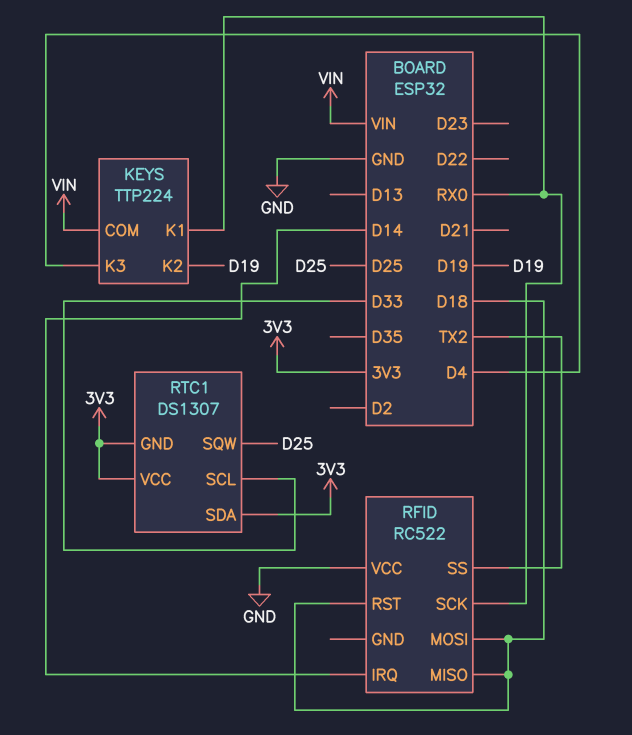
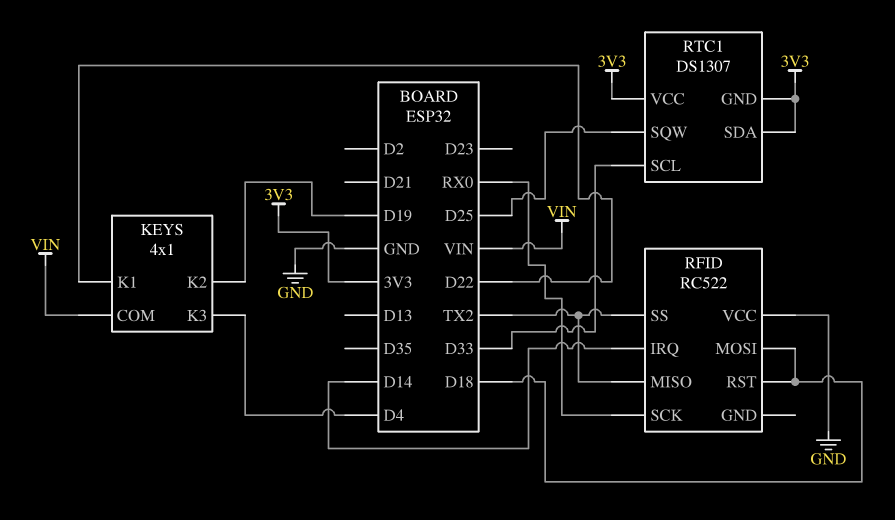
KEYS: TTP224 -> 4x1
KEYS pin K1: RX0 -> D22
RFID pin MISO: D18 -> TX2

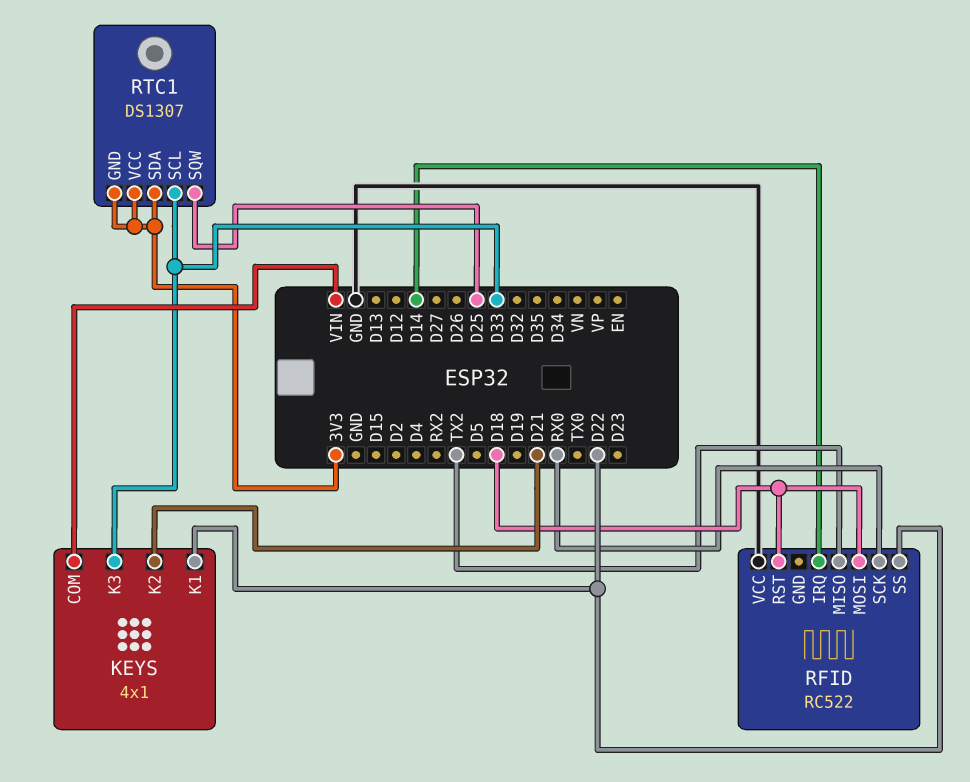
KEYS pin K2: D19 -> D21
KEYS pin K3: D4 -> D33
RFID pin SS: TX2 -> D22

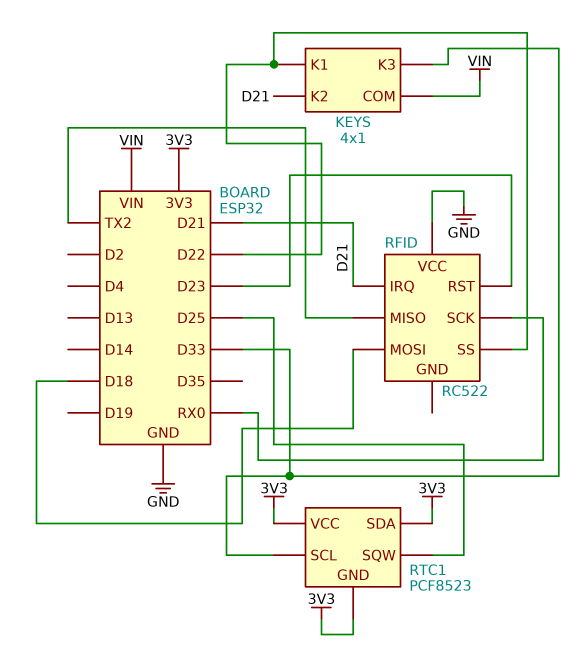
RFID pin IRQ: D14 -> D21
RFID pin RST: D18 -> D23
RTC1: DS1307 -> PCF8523

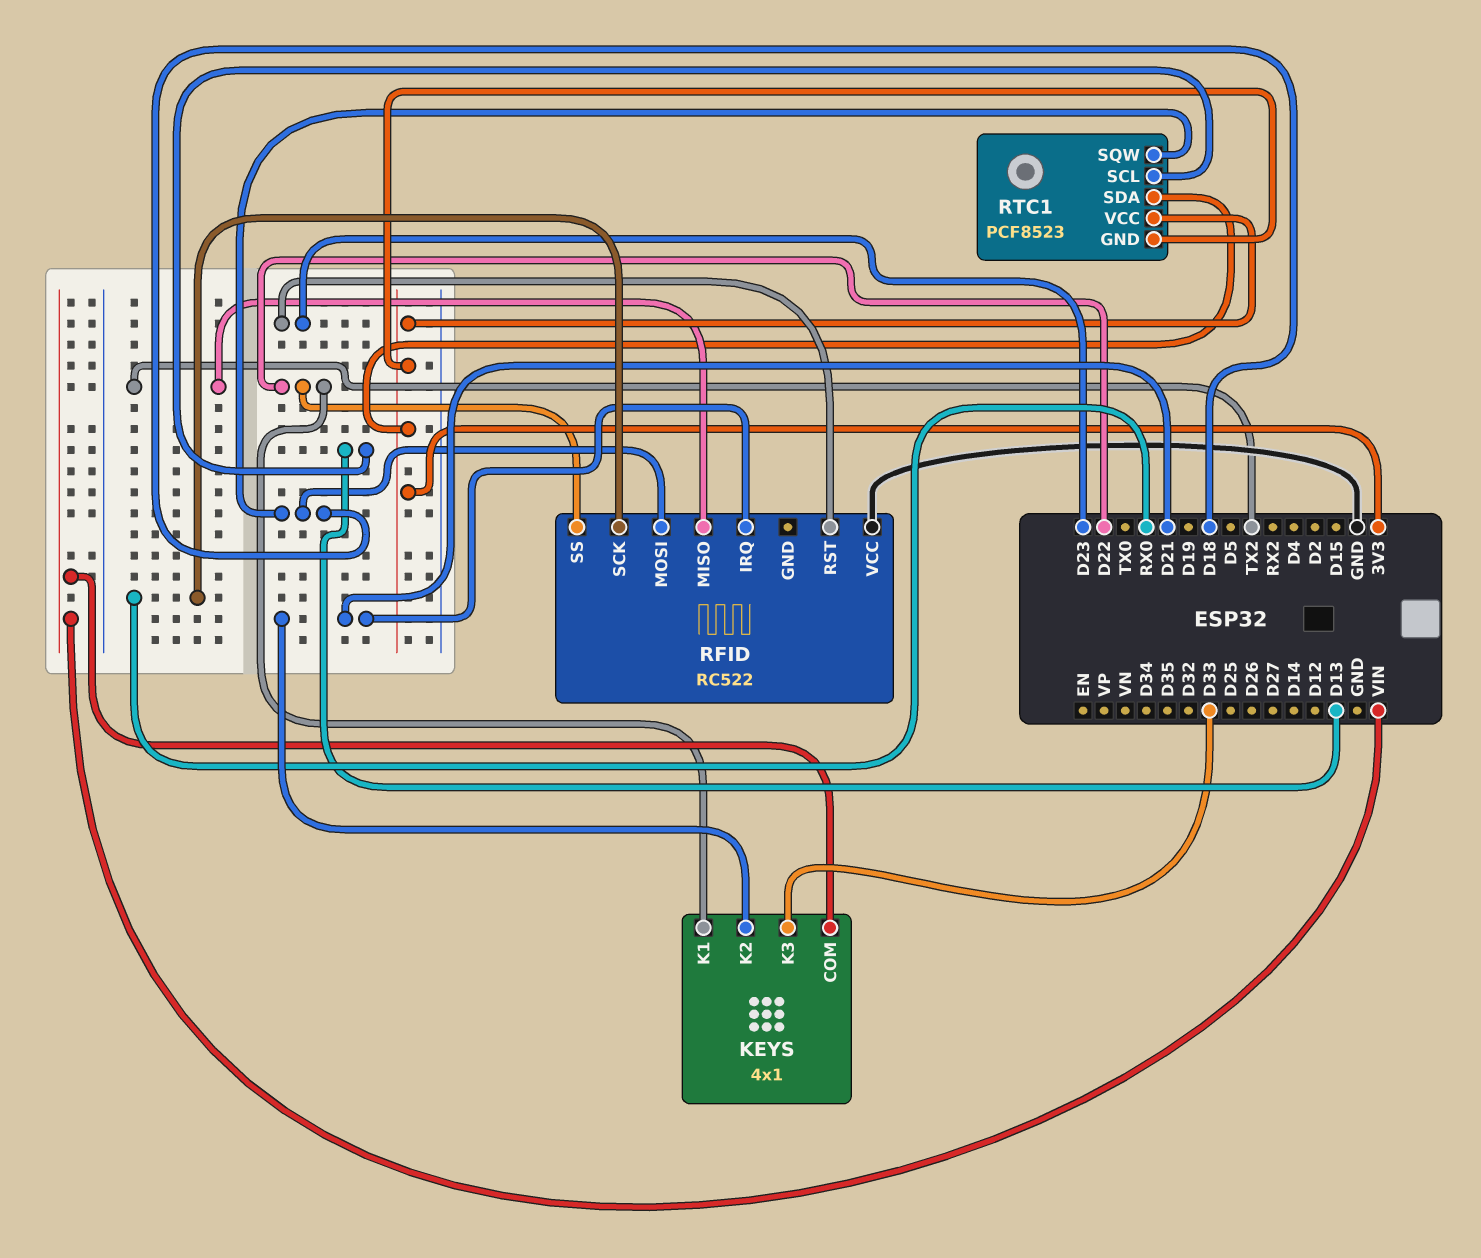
RTC1 pin SCL: D33 -> D13
RTC1 pin SQW: D25 -> D18

